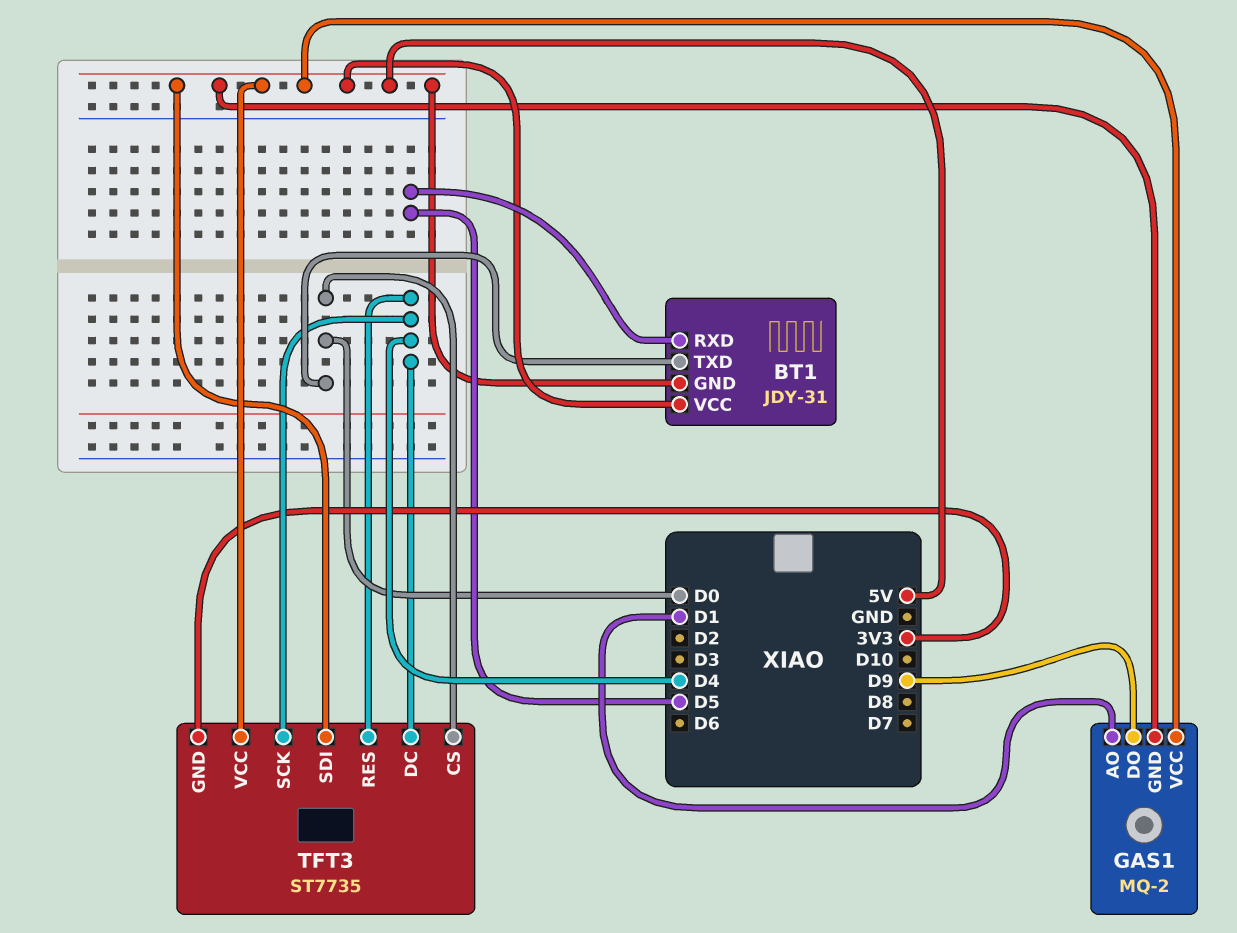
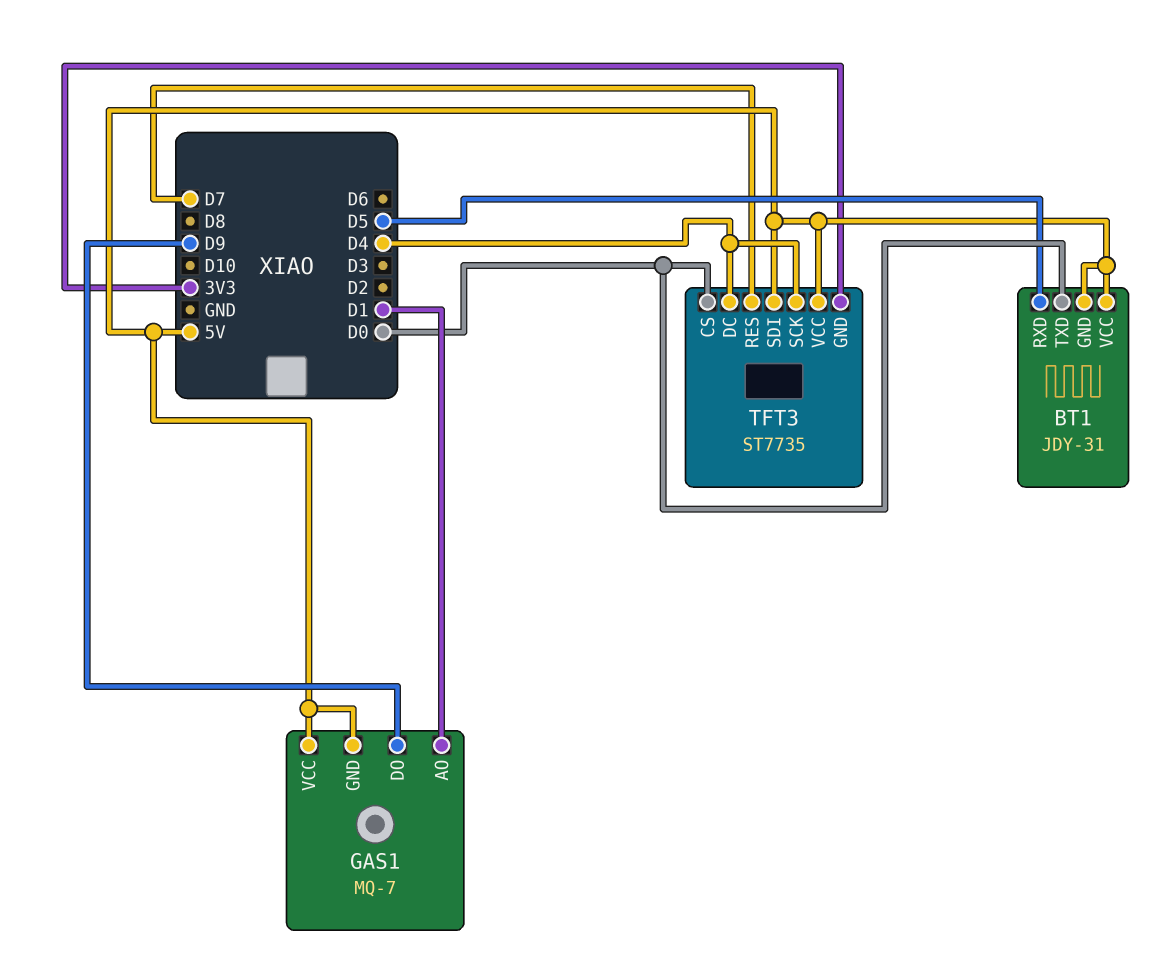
GAS1: MQ-2 -> MQ-7
TFT3 pin RES: D4 -> D7

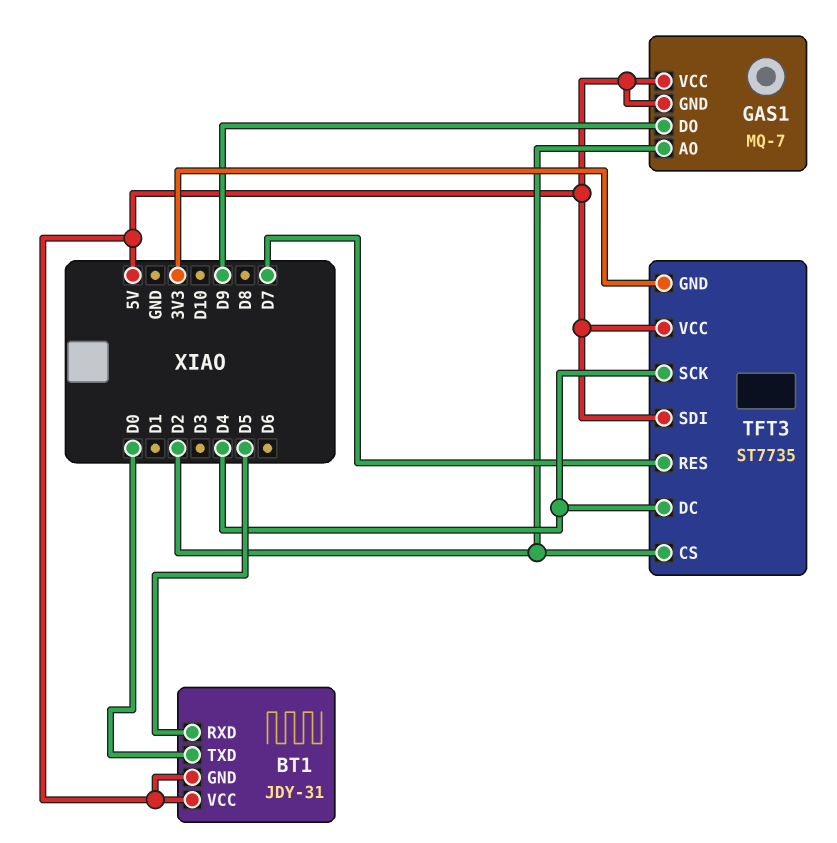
GAS1 pin AO: D1 -> D2
TFT3 pin CS: D0 -> D2

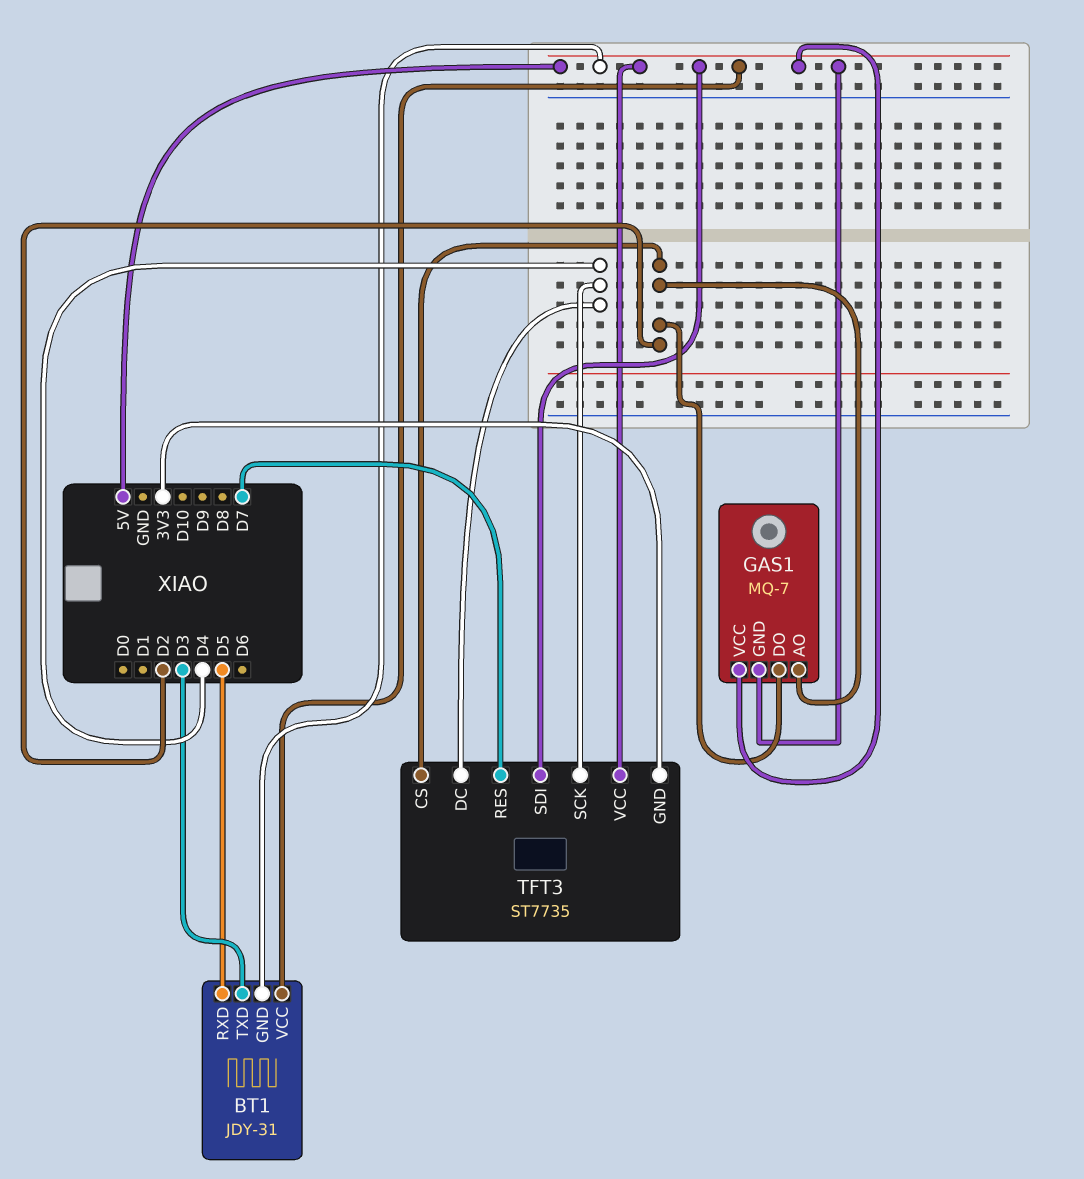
BT1 pin TXD: D0 -> D3
GAS1 pin DO: D9 -> D2

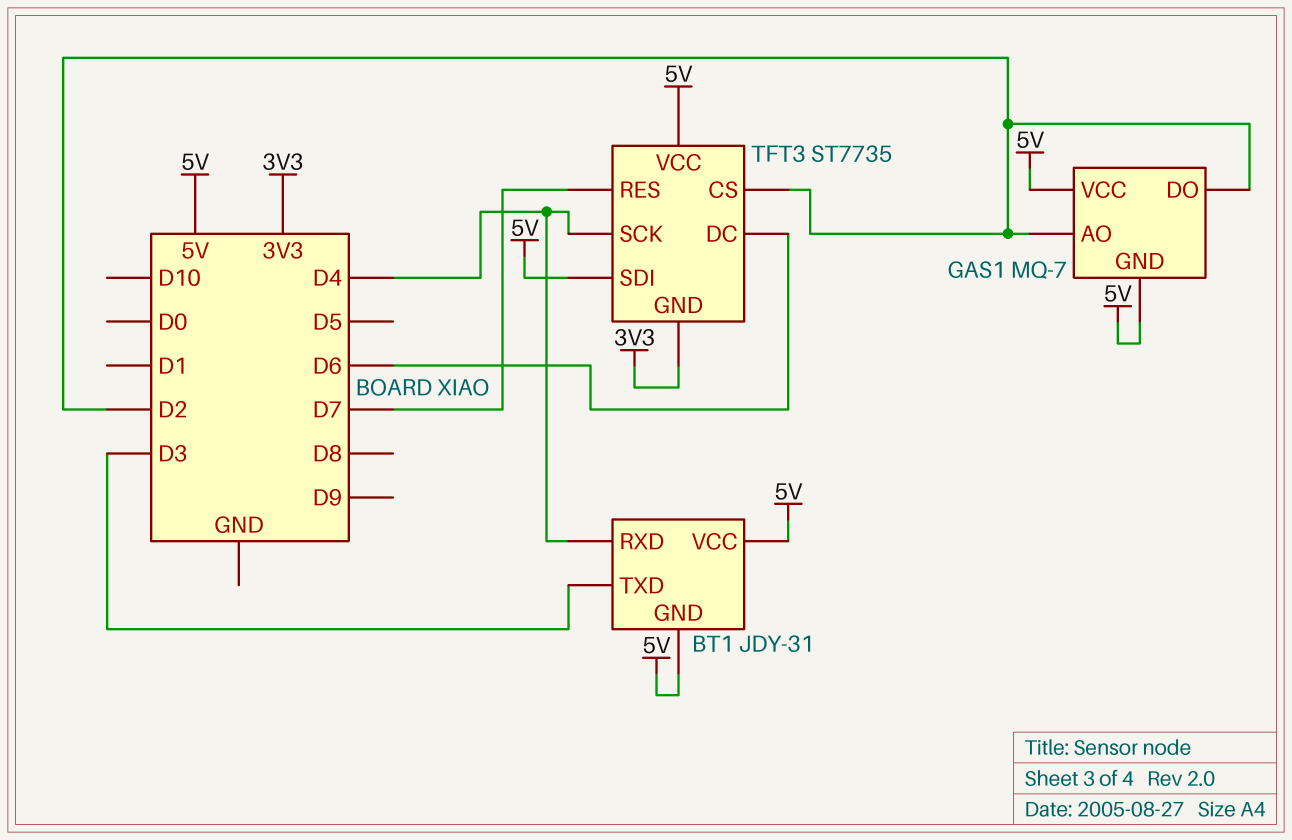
BT1 pin RXD: D5 -> D4
TFT3 pin DC: D4 -> D6

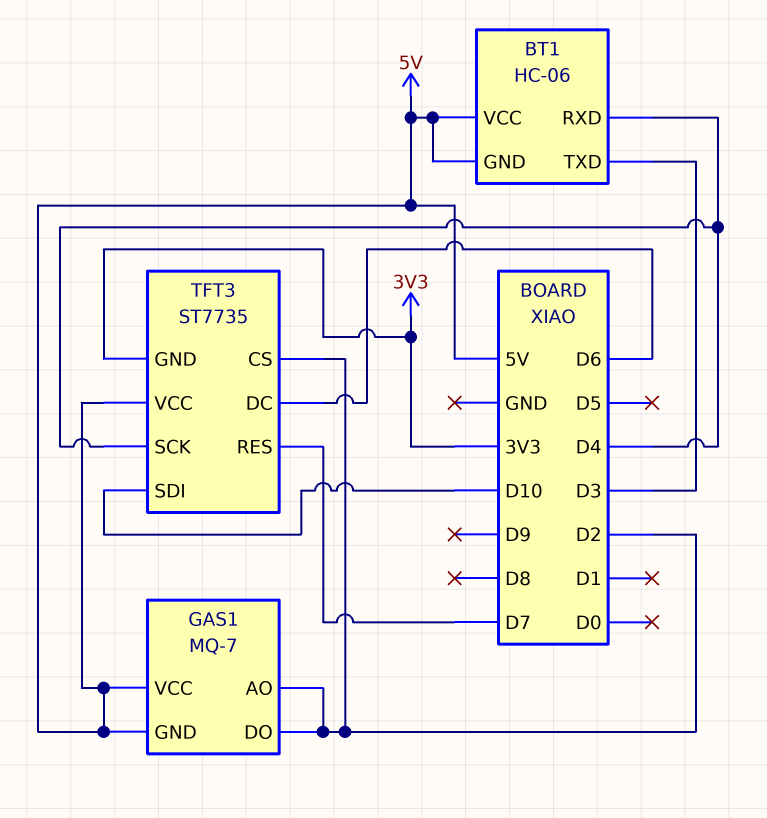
BT1: JDY-31 -> HC-06
TFT3 pin SDI: 5V -> D10

